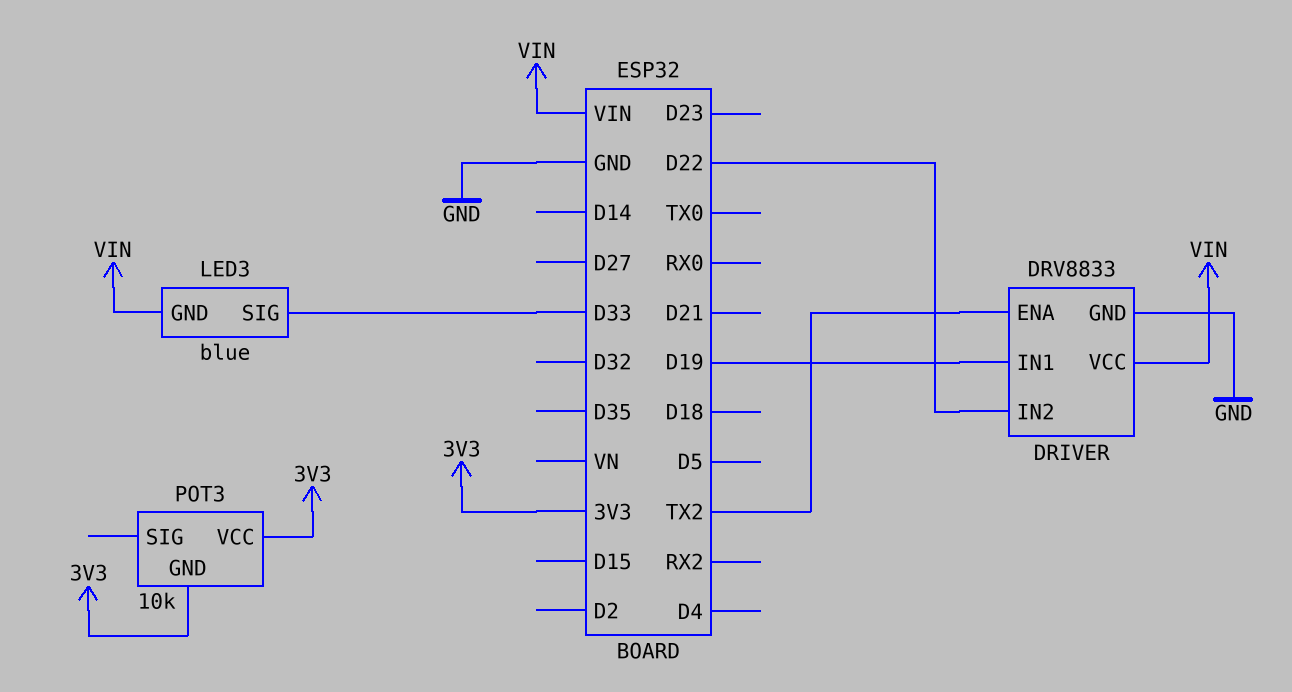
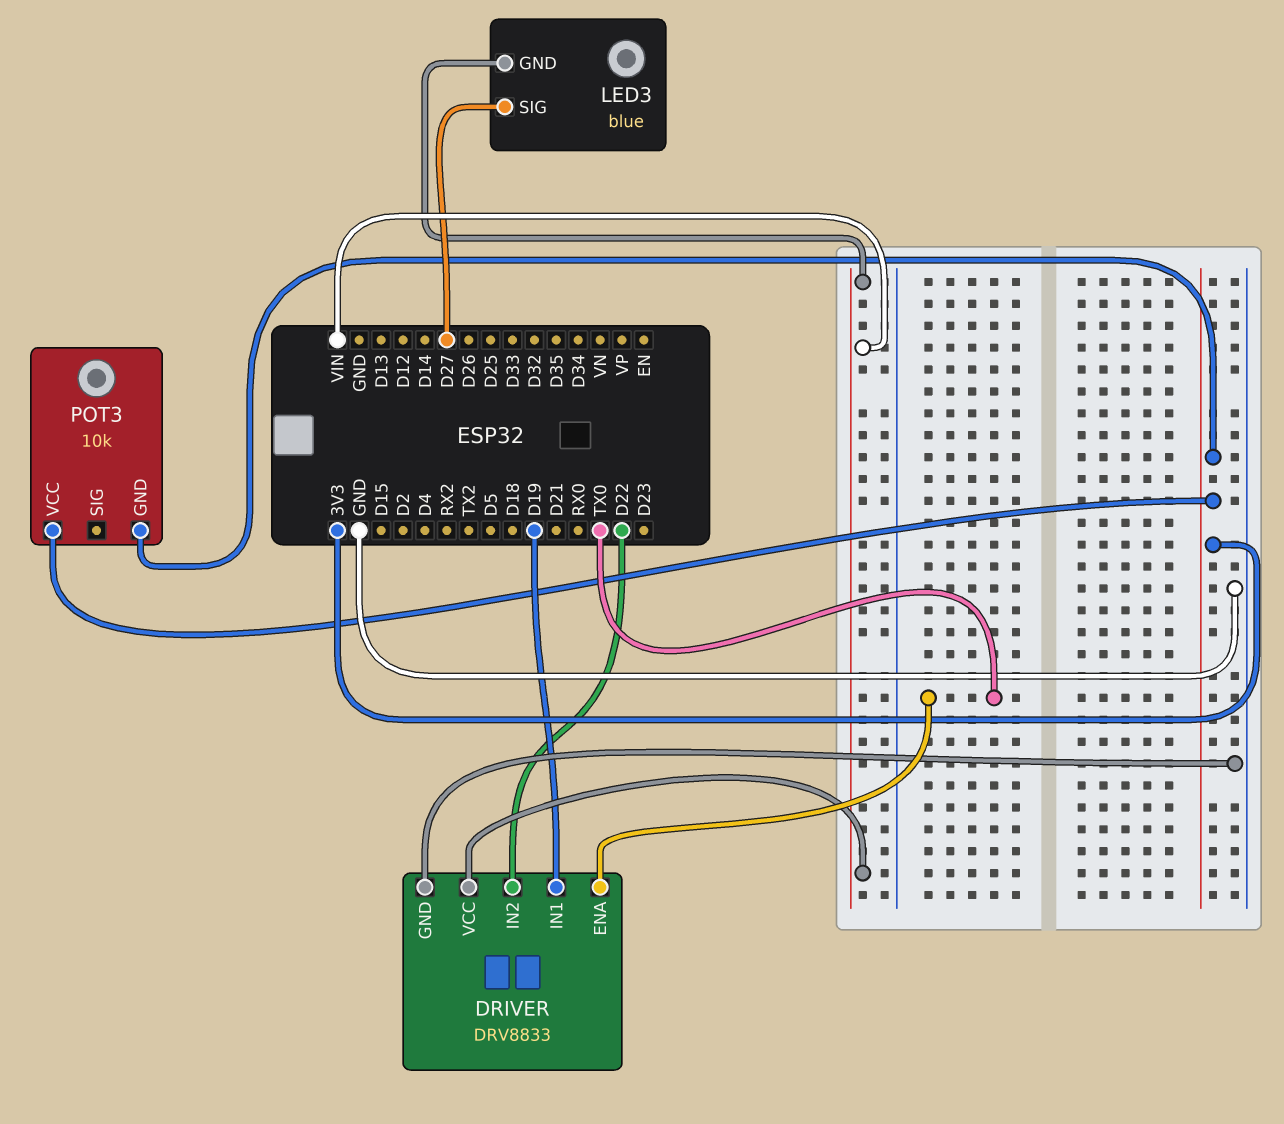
DRIVER pin ENA: TX2 -> TX0
LED3 pin SIG: D33 -> D27

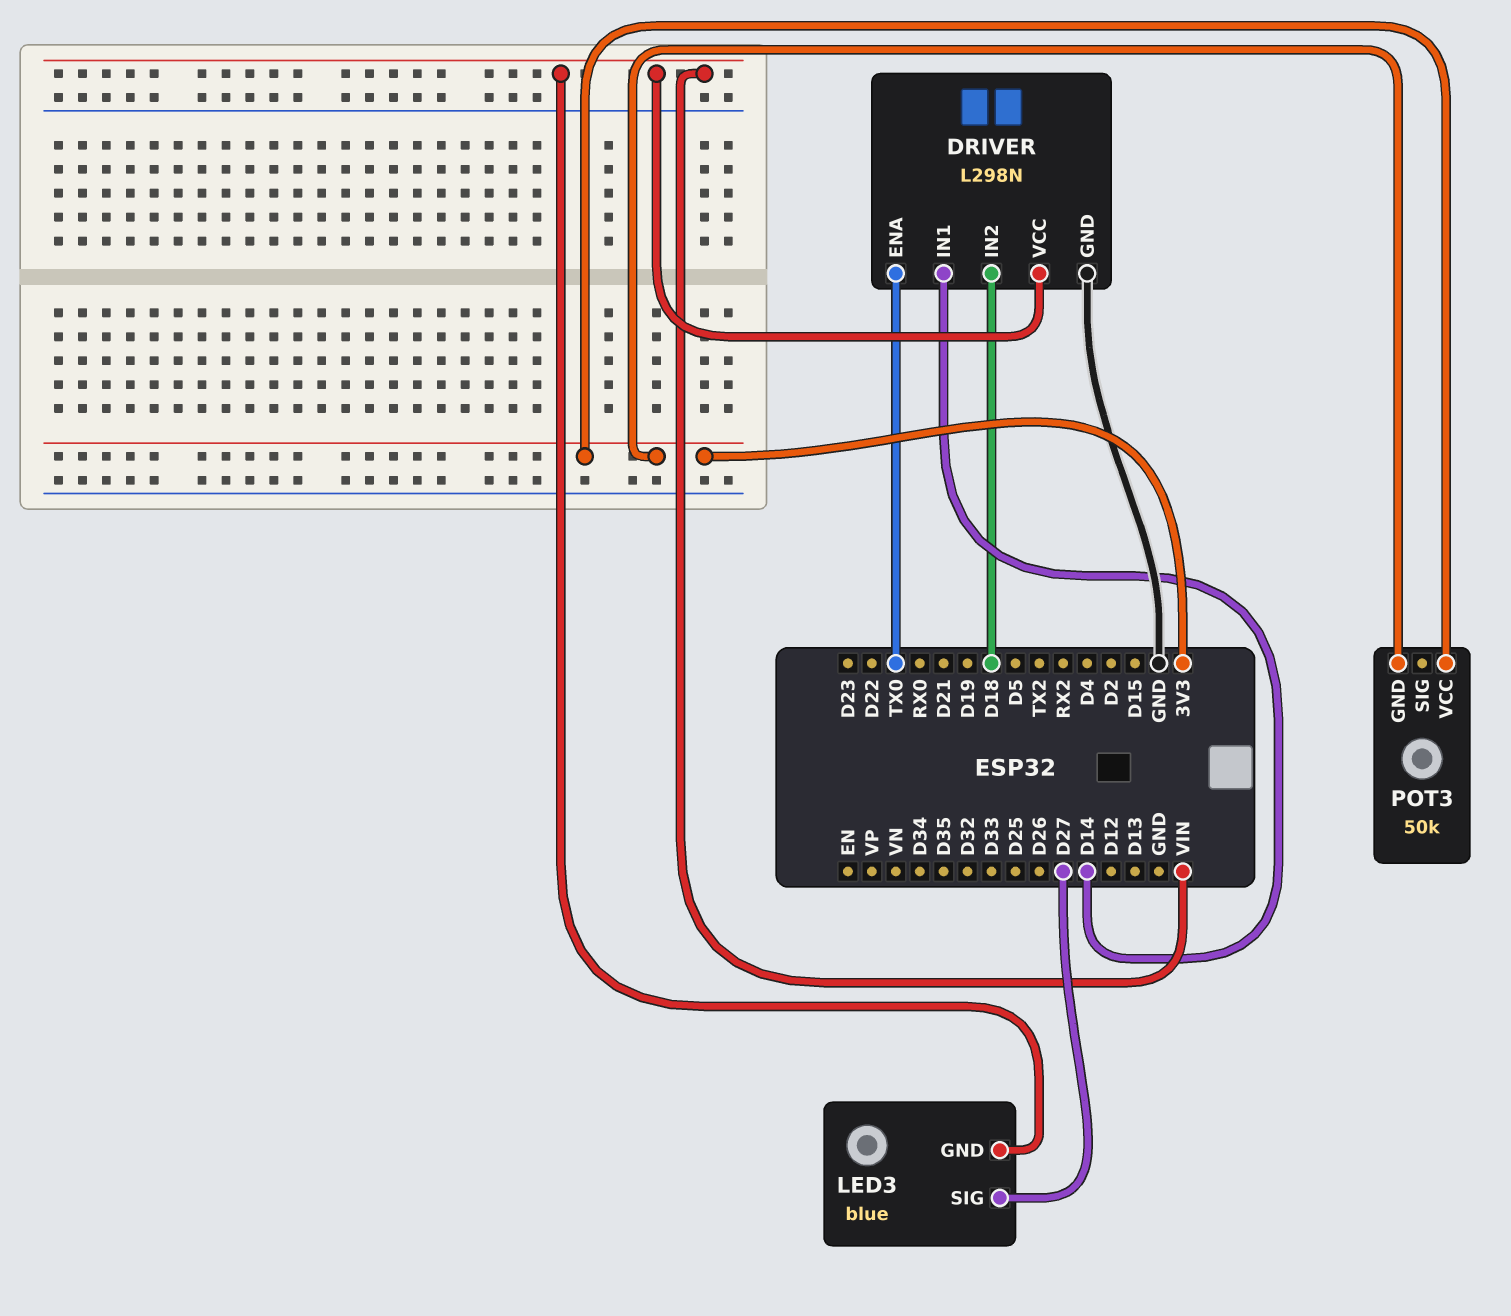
DRIVER: DRV8833 -> L298N
DRIVER pin IN1: D19 -> D14
DRIVER pin IN2: D22 -> D18
POT3: 10k -> 50k

